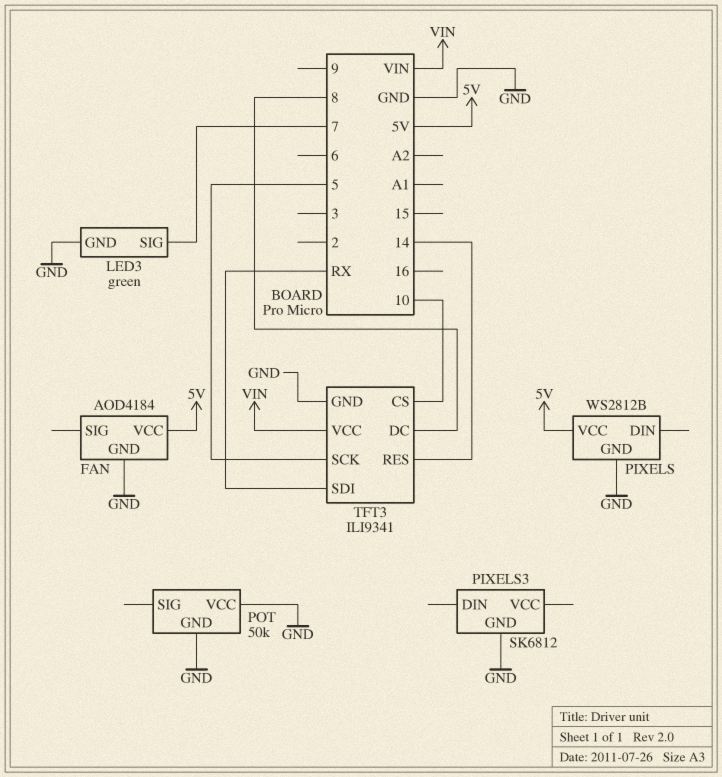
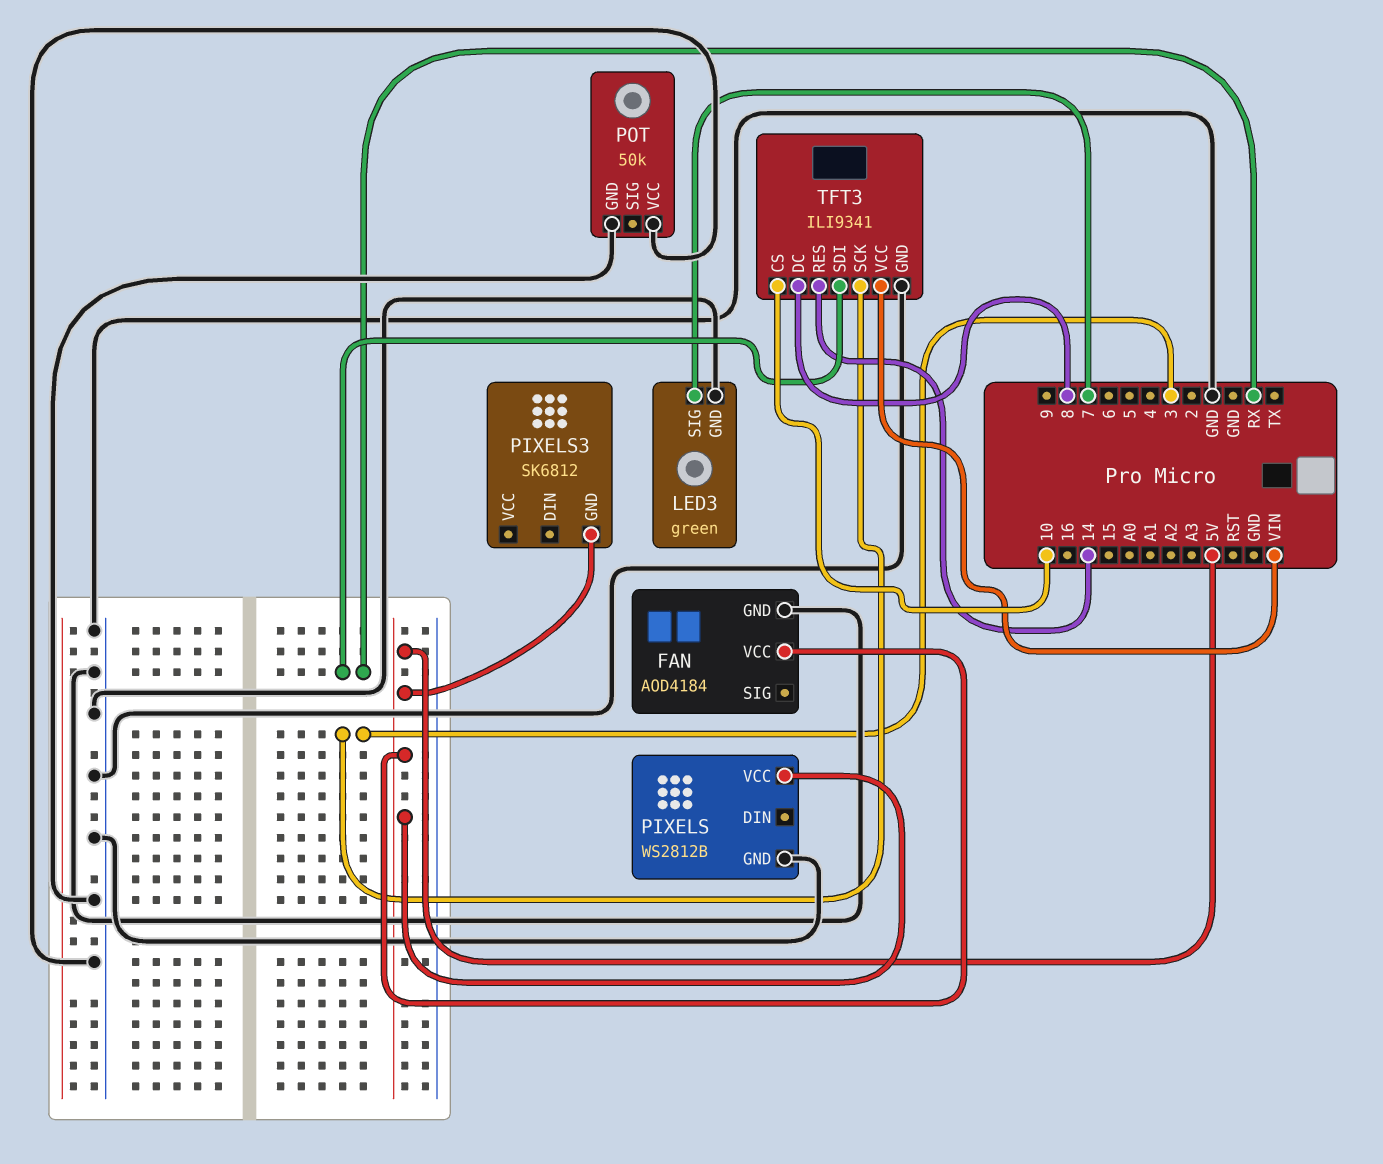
PIXELS3 pin GND: GND -> 5V
TFT3 pin SCK: 5 -> 3

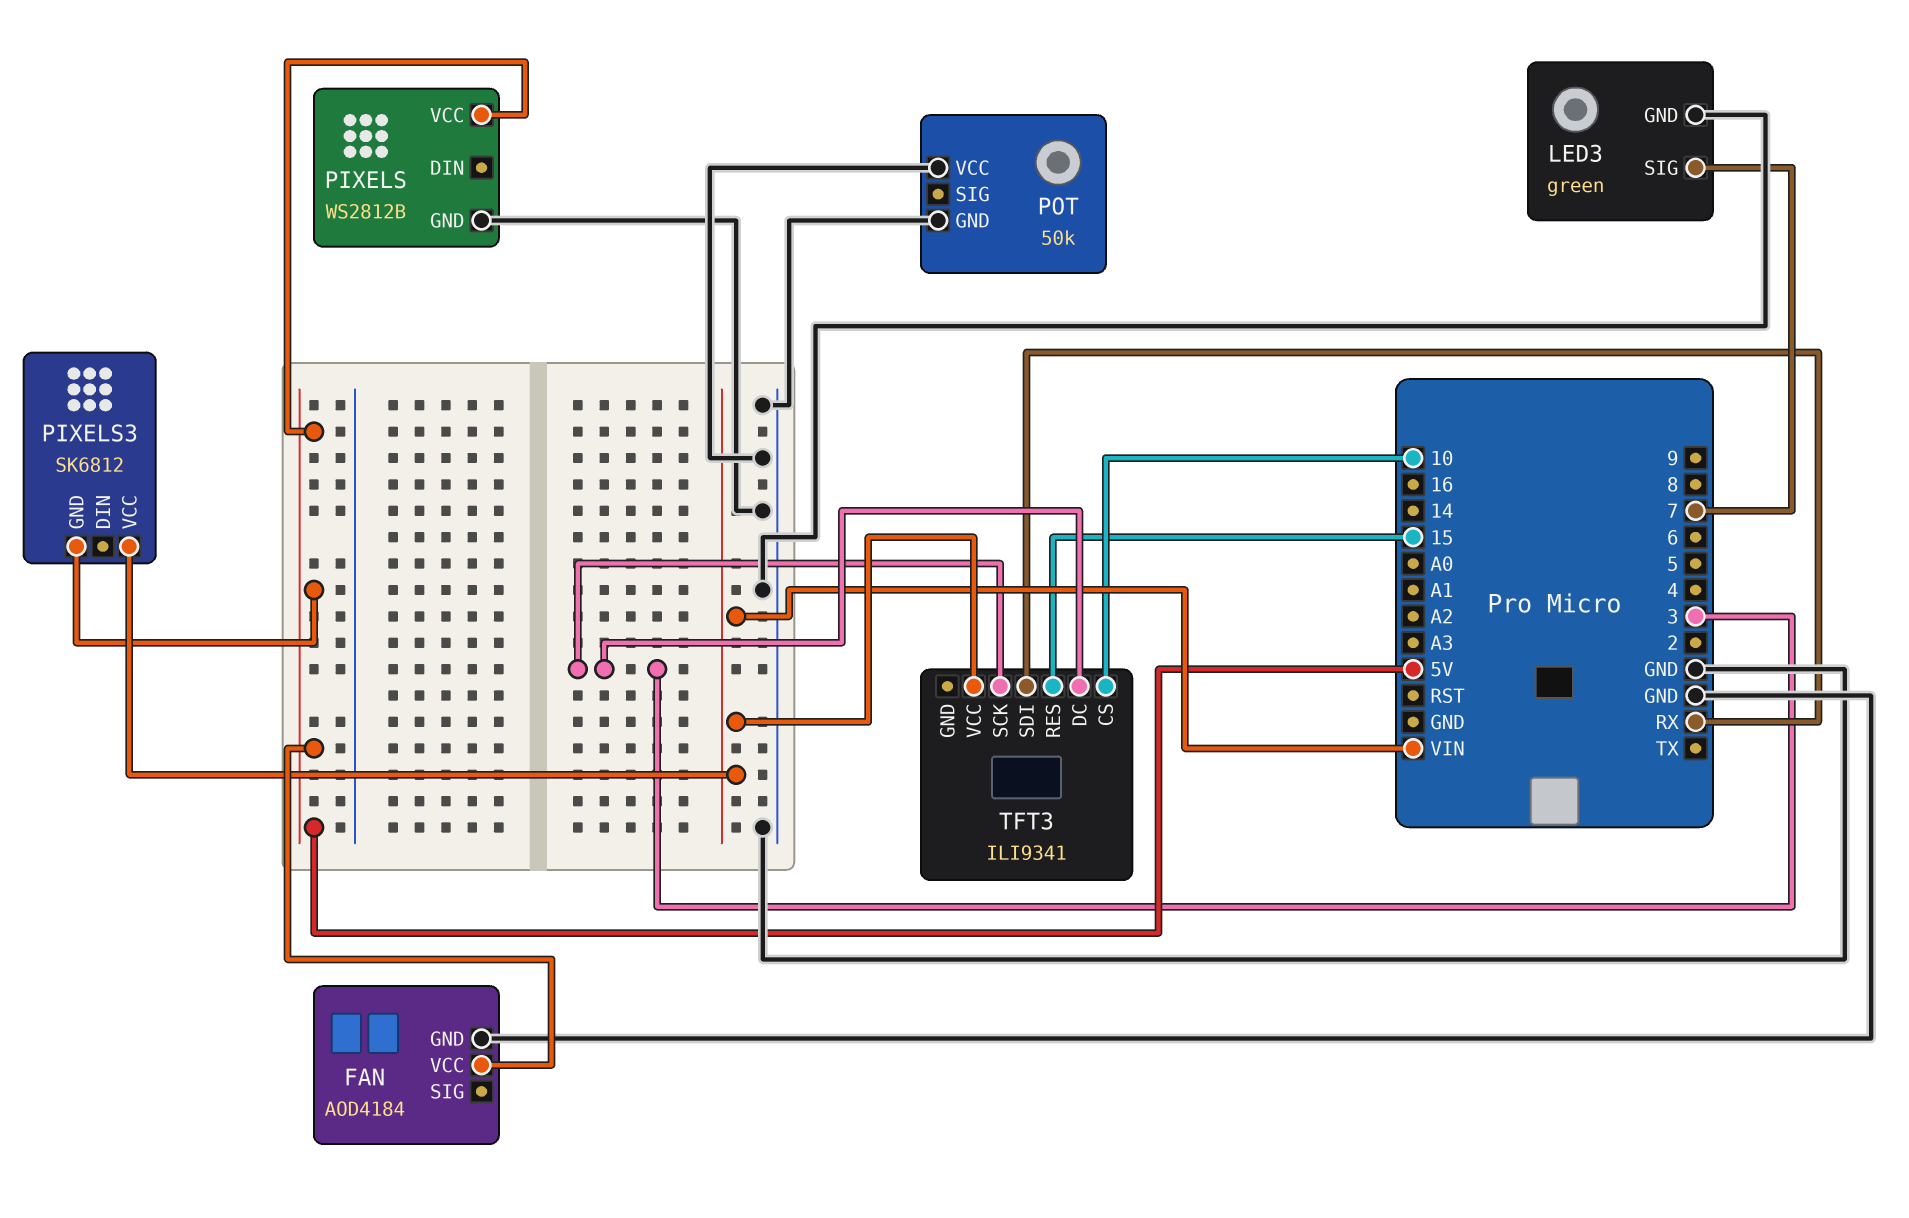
PIXELS3 pin VCC: none -> VIN
TFT3 pin DC: 8 -> 3
TFT3 pin GND: GND -> none
TFT3 pin RES: 14 -> 15

